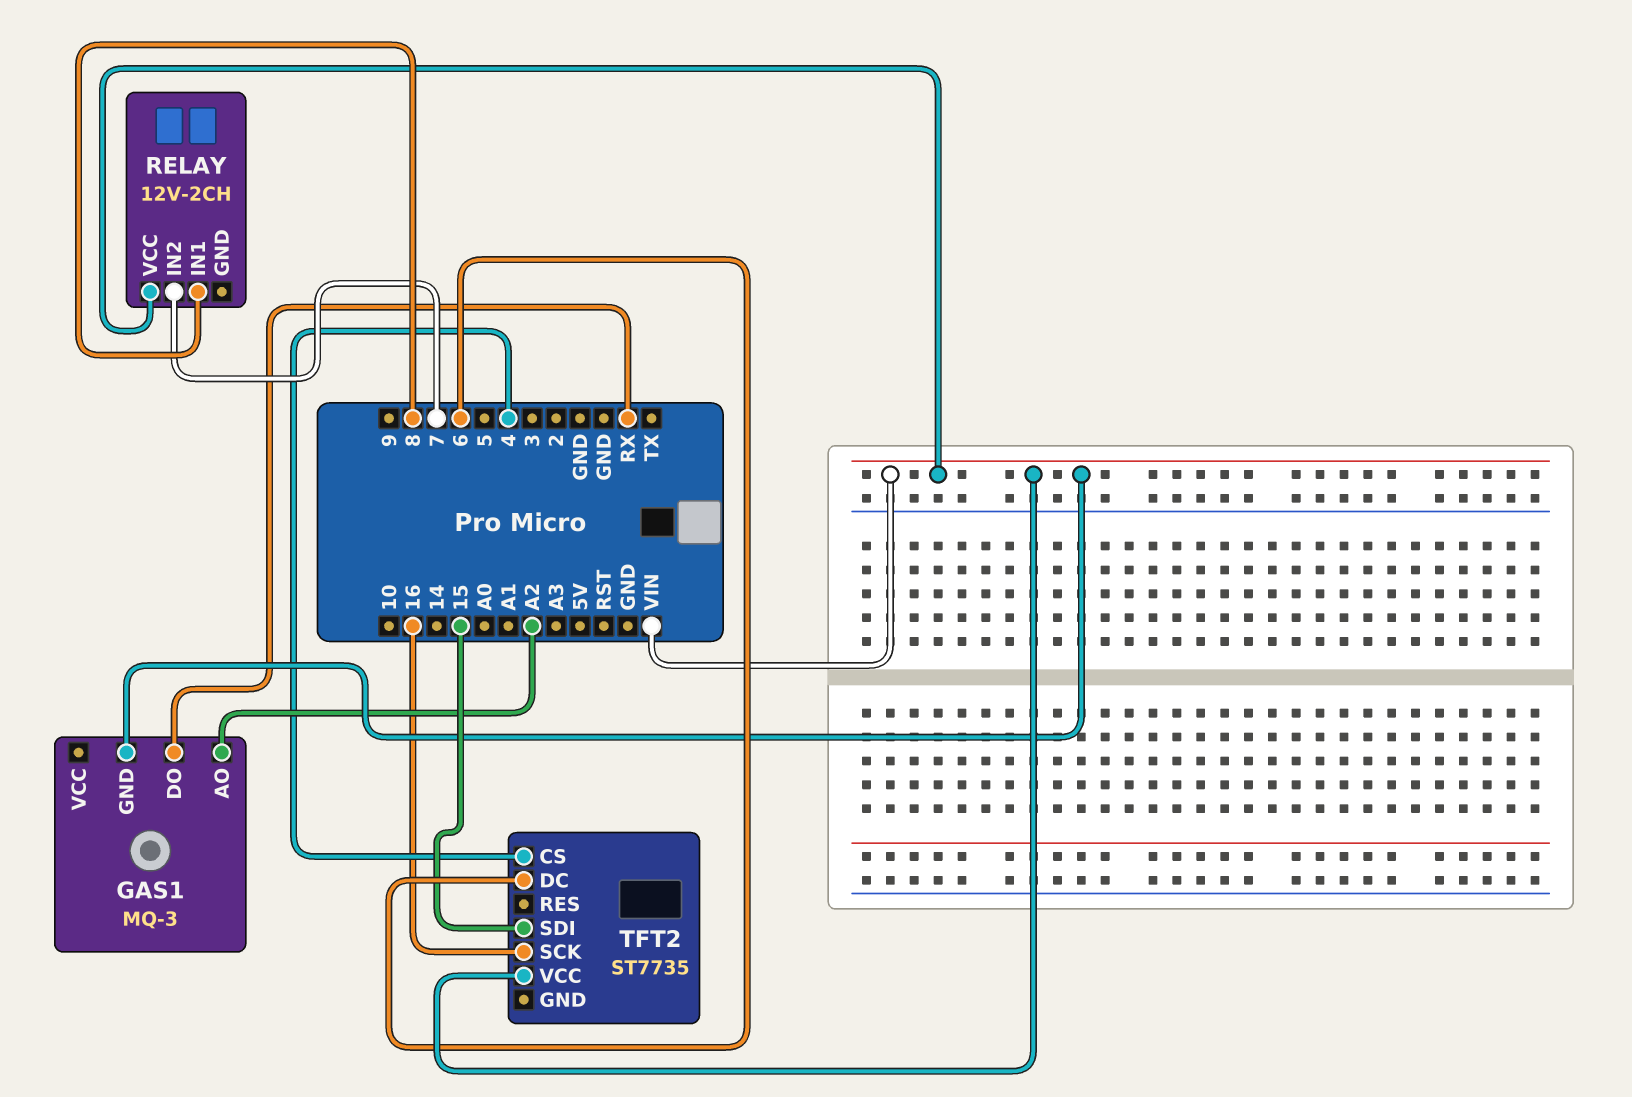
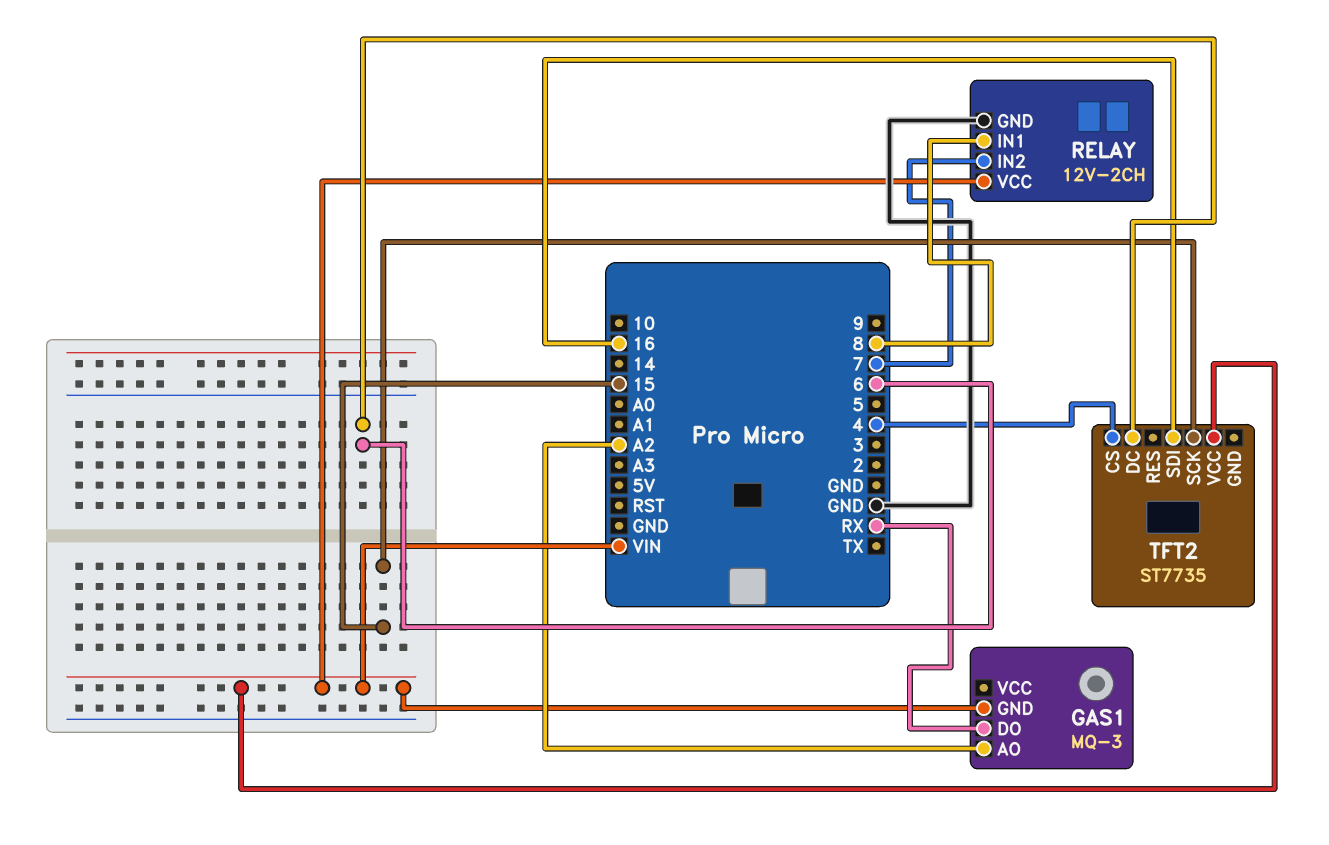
RELAY pin GND: none -> GND
TFT2 pin SCK: 16 -> 15
TFT2 pin SDI: 15 -> 16

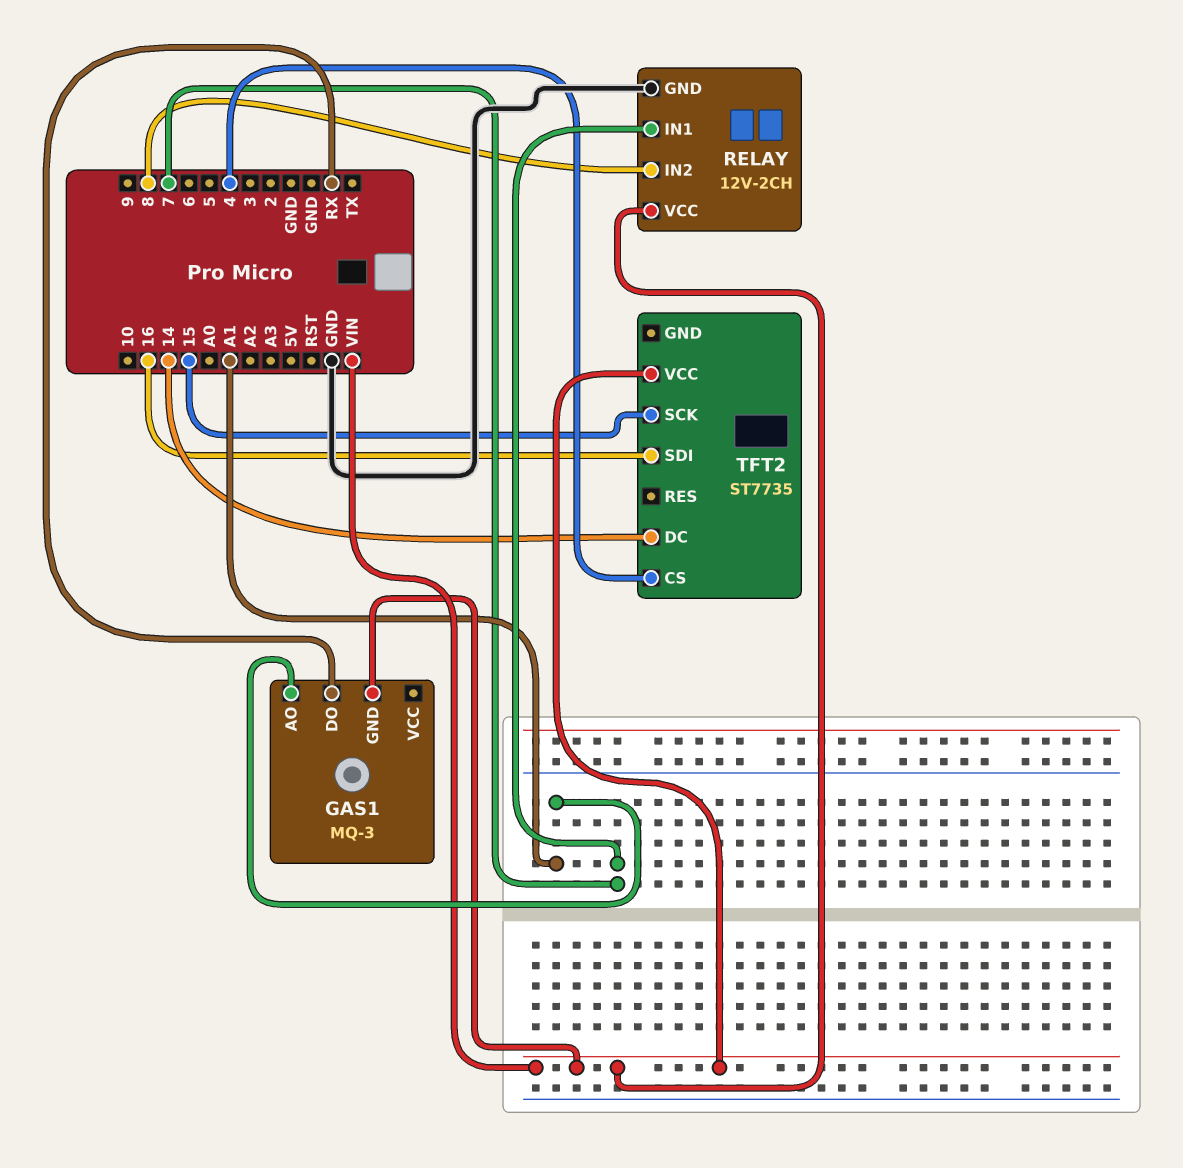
GAS1 pin AO: A2 -> A1
RELAY pin IN1: 8 -> 7
RELAY pin IN2: 7 -> 8
TFT2 pin DC: 6 -> 14

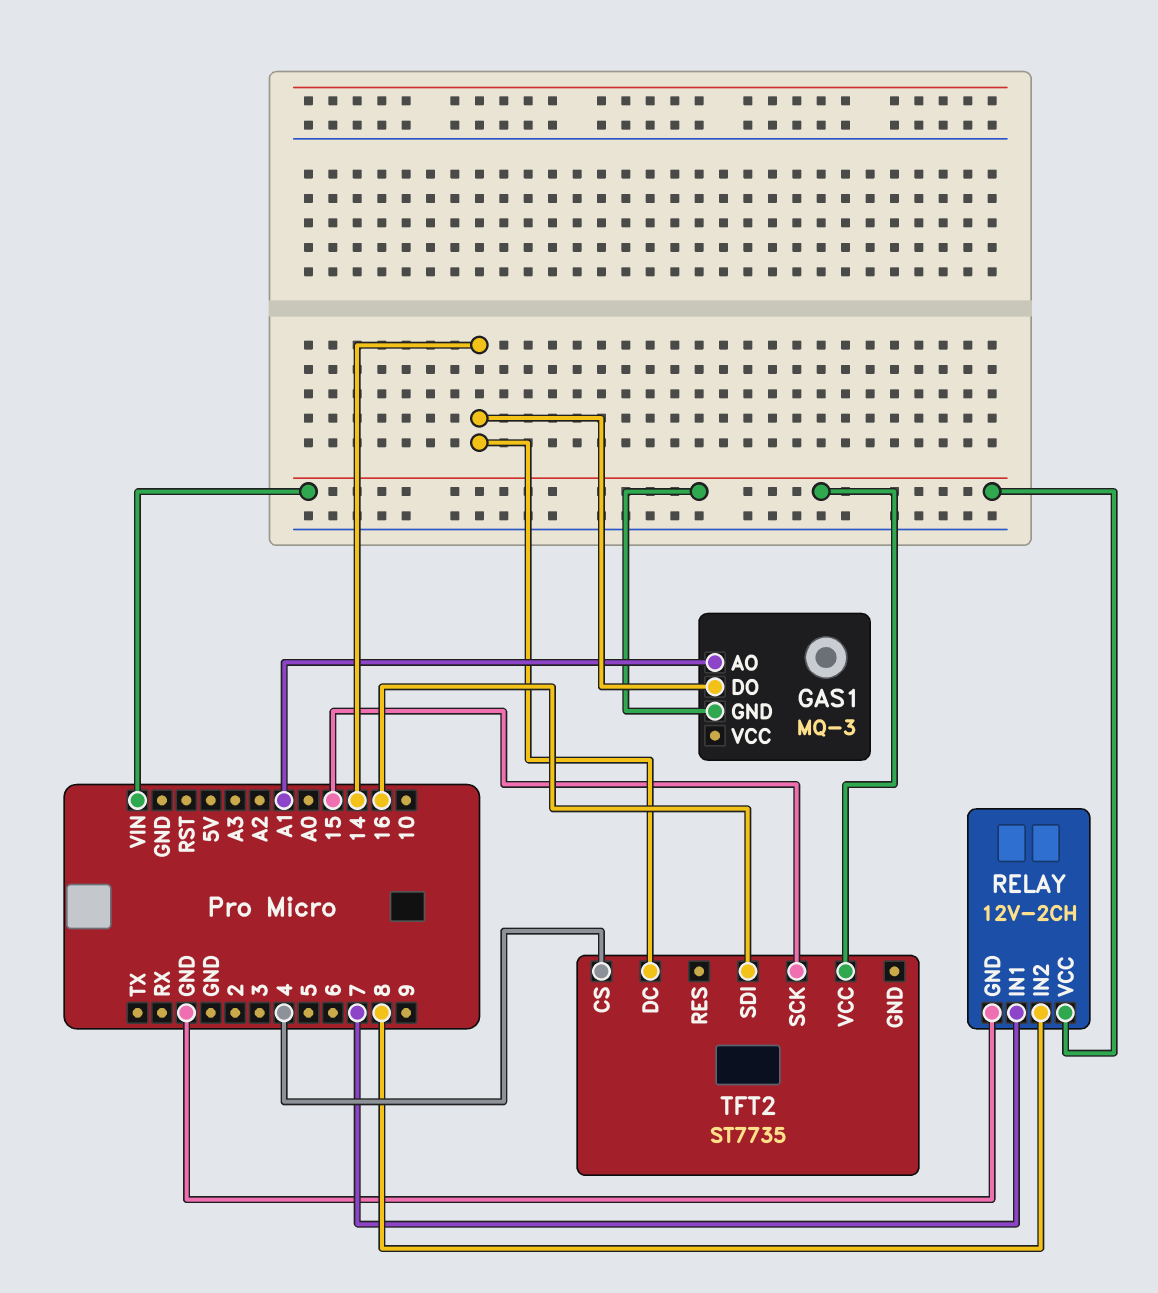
GAS1 pin DO: RX -> 14

